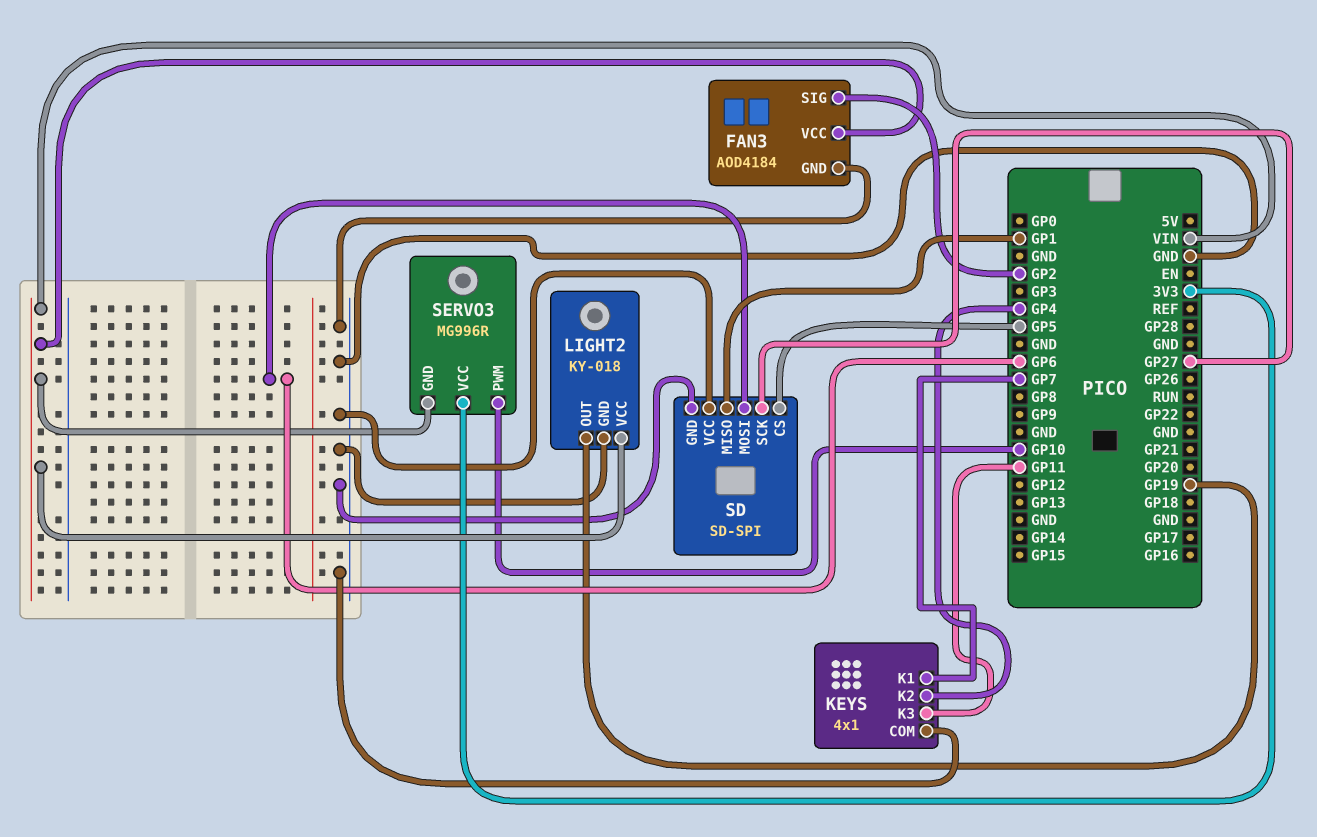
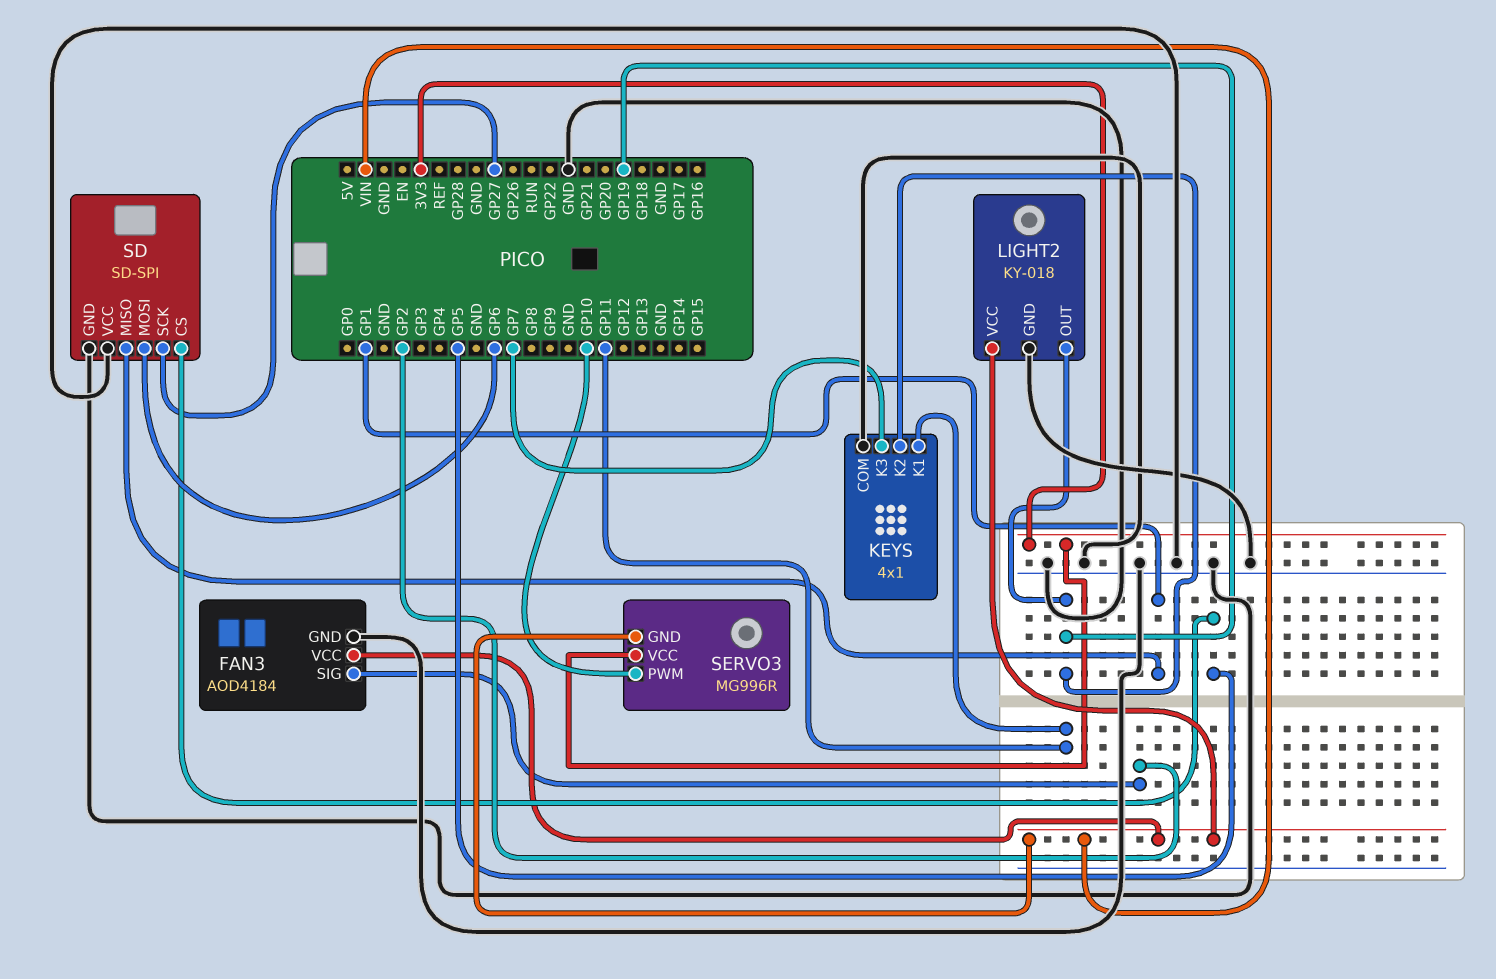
KEYS pin K1: GP7 -> GP11
KEYS pin K2: GP4 -> GP19
KEYS pin K3: GP11 -> GP7

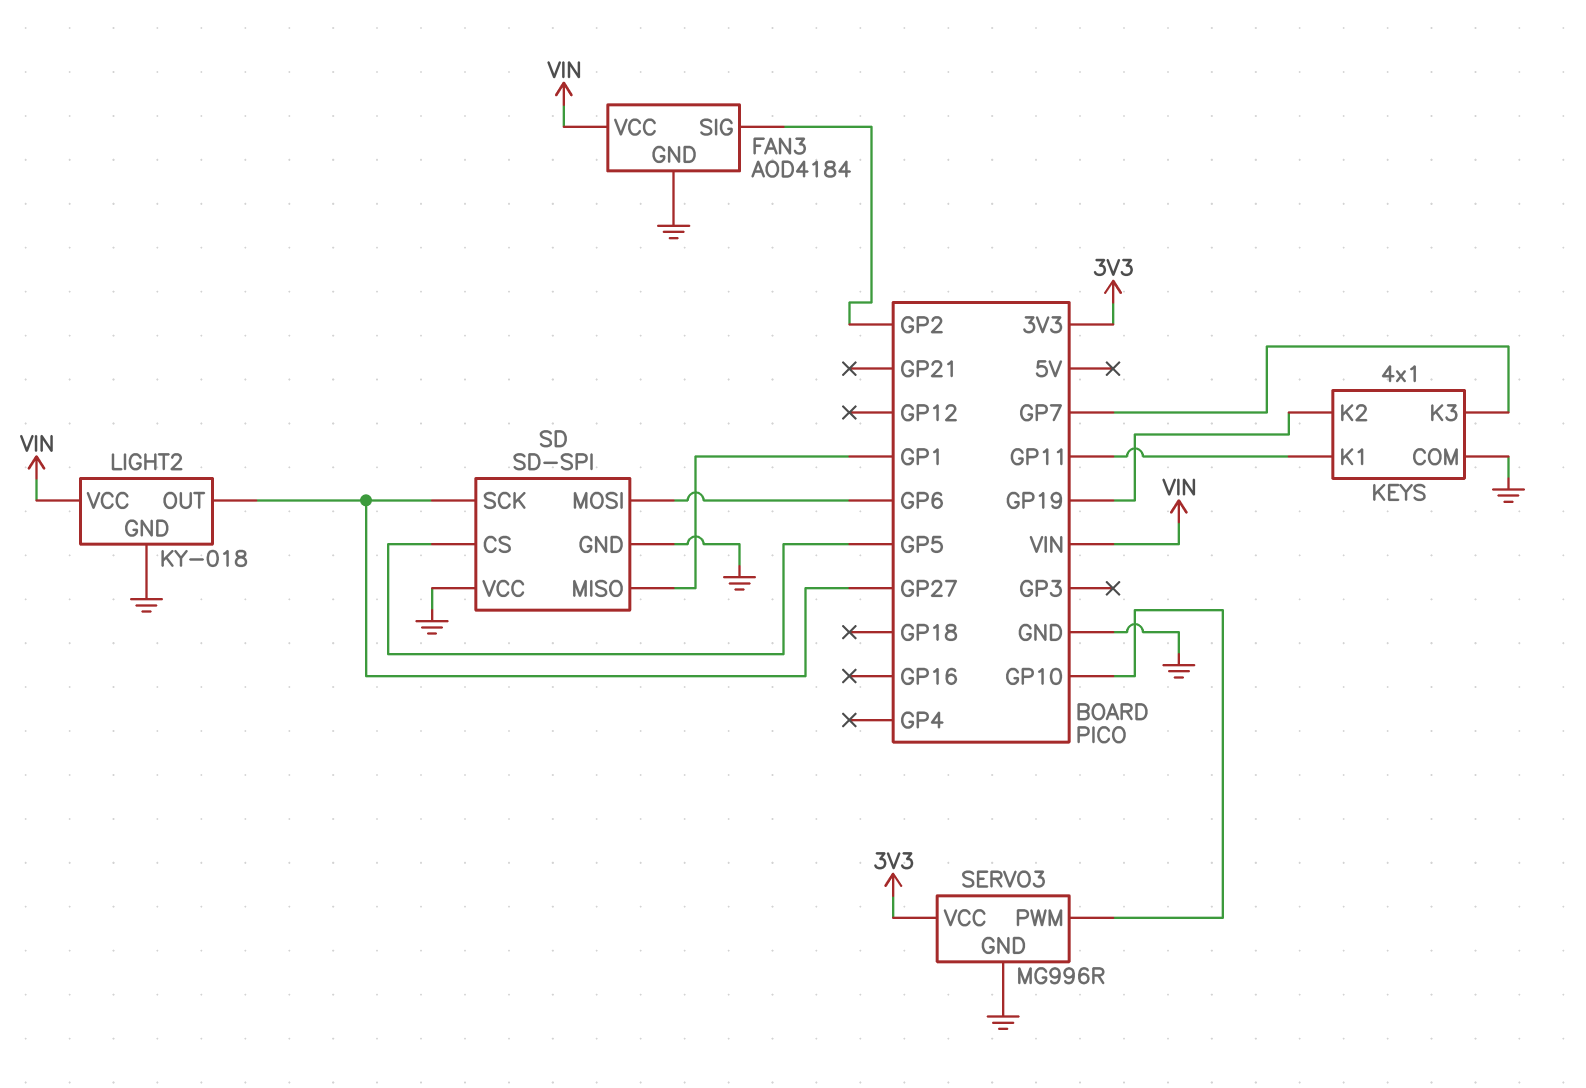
LIGHT2 pin OUT: GP19 -> GP27
SERVO3 pin GND: VIN -> GND

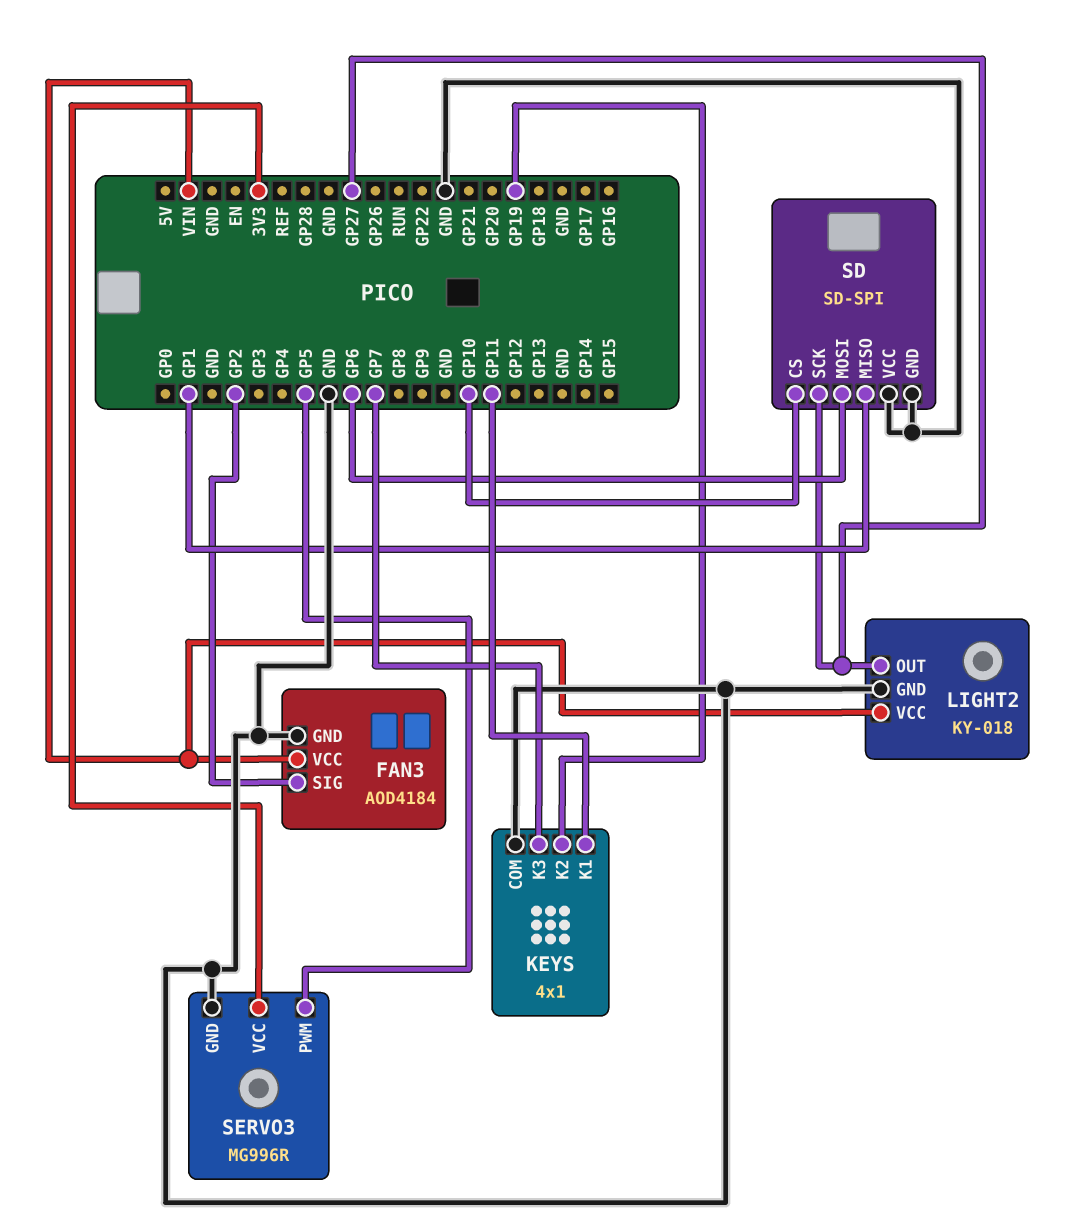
SD pin CS: GP5 -> GP10
SERVO3 pin PWM: GP10 -> GP5

